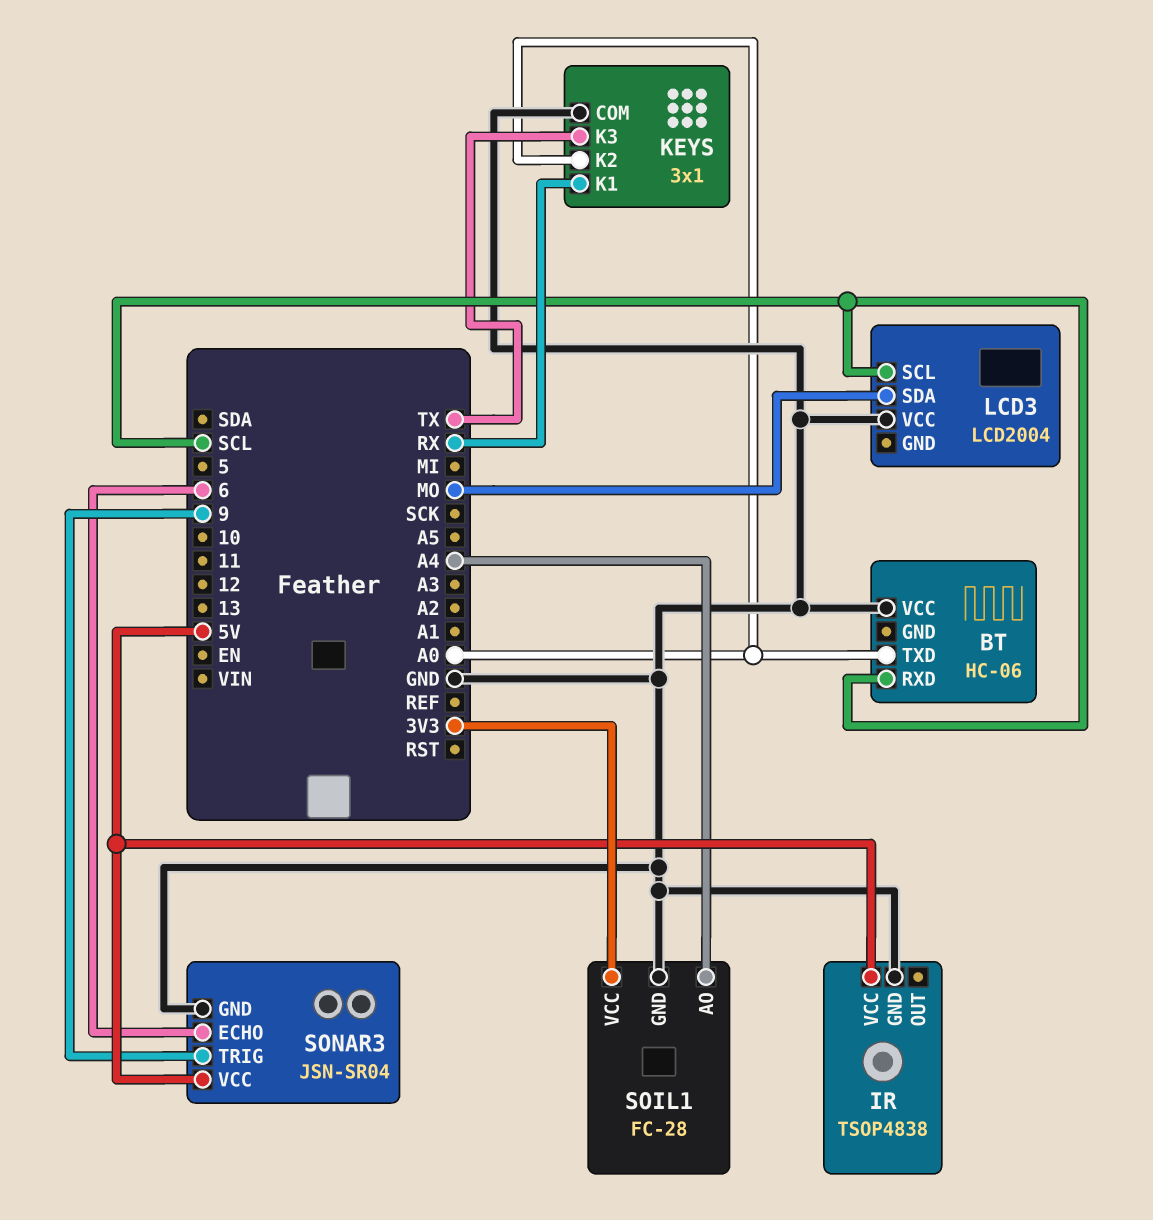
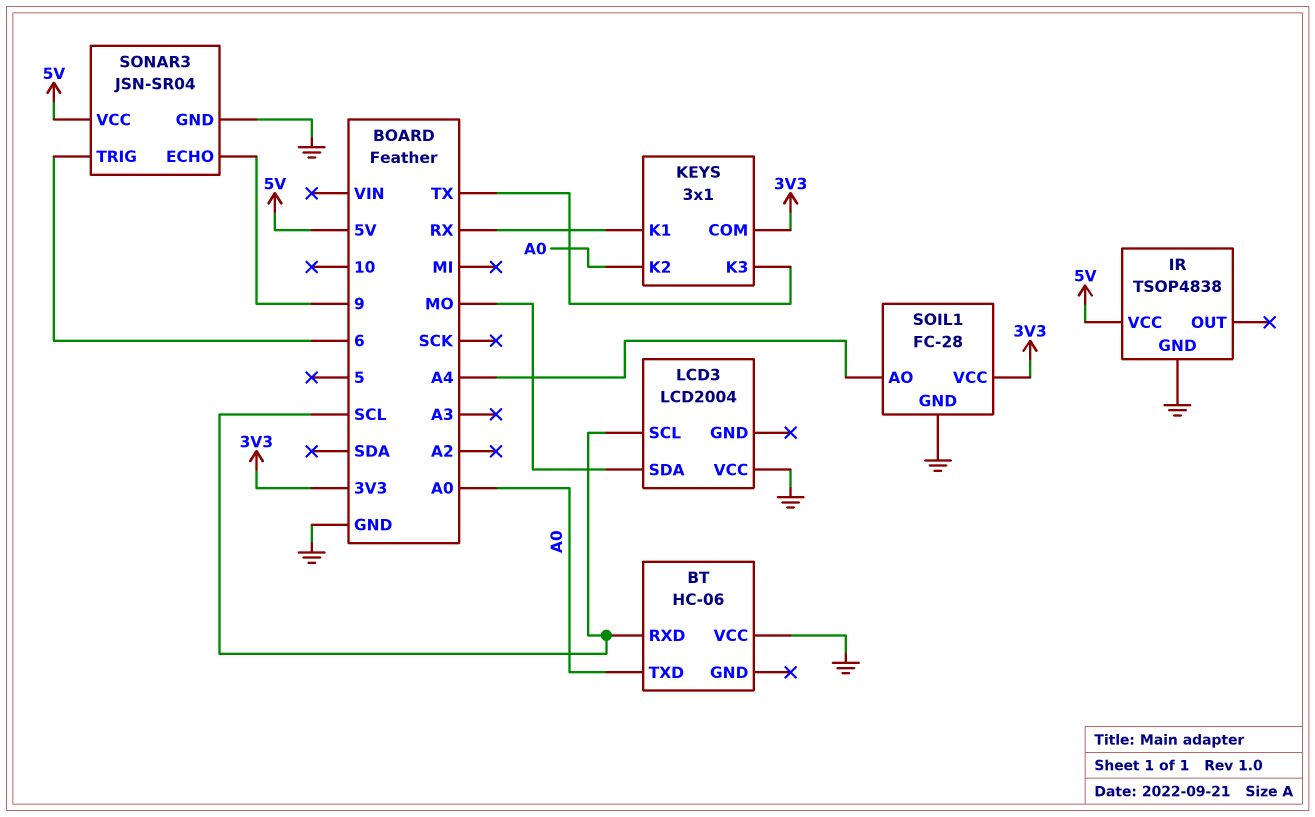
KEYS pin COM: GND -> 3V3
SONAR3 pin ECHO: 6 -> 9
SONAR3 pin TRIG: 9 -> 6

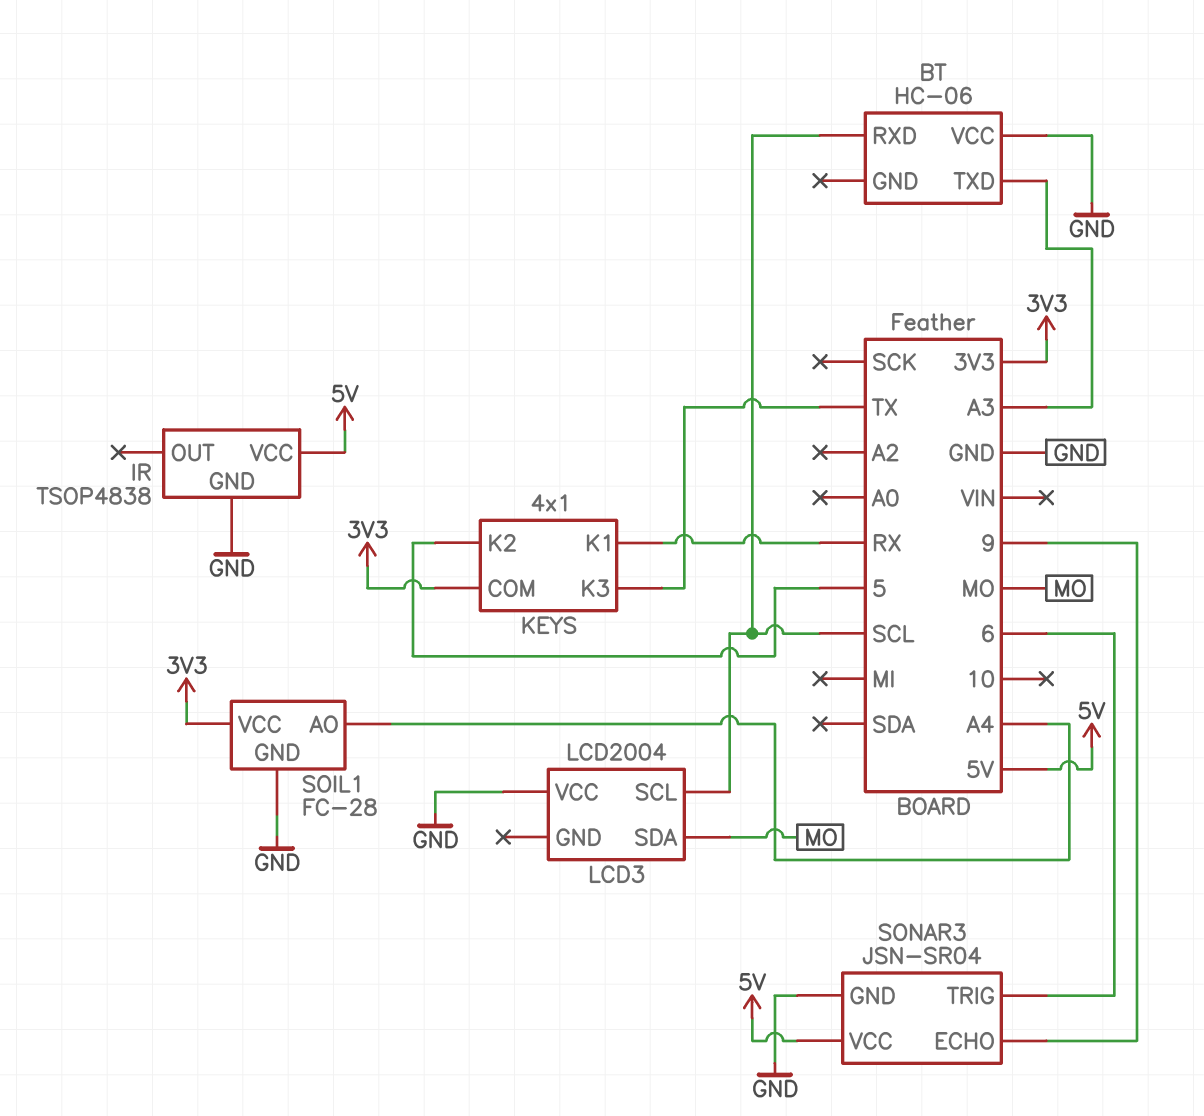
BT pin TXD: A0 -> A3
KEYS: 3x1 -> 4x1
KEYS pin K2: A0 -> 5

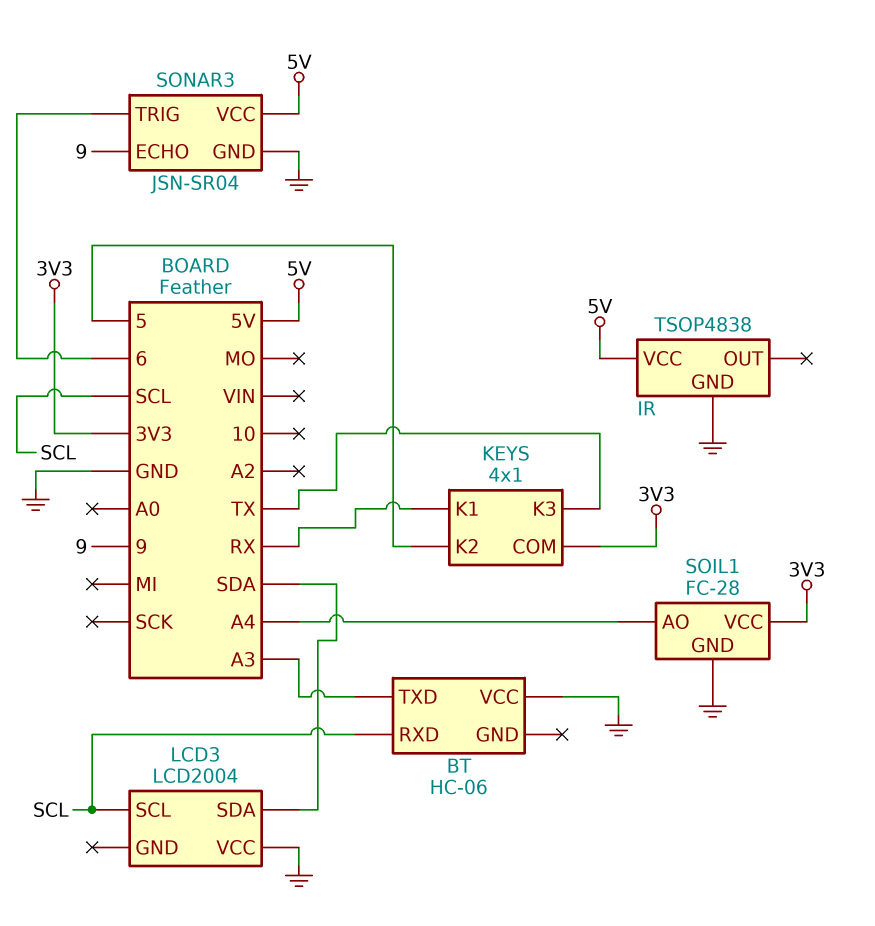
LCD3 pin SDA: MO -> SDA

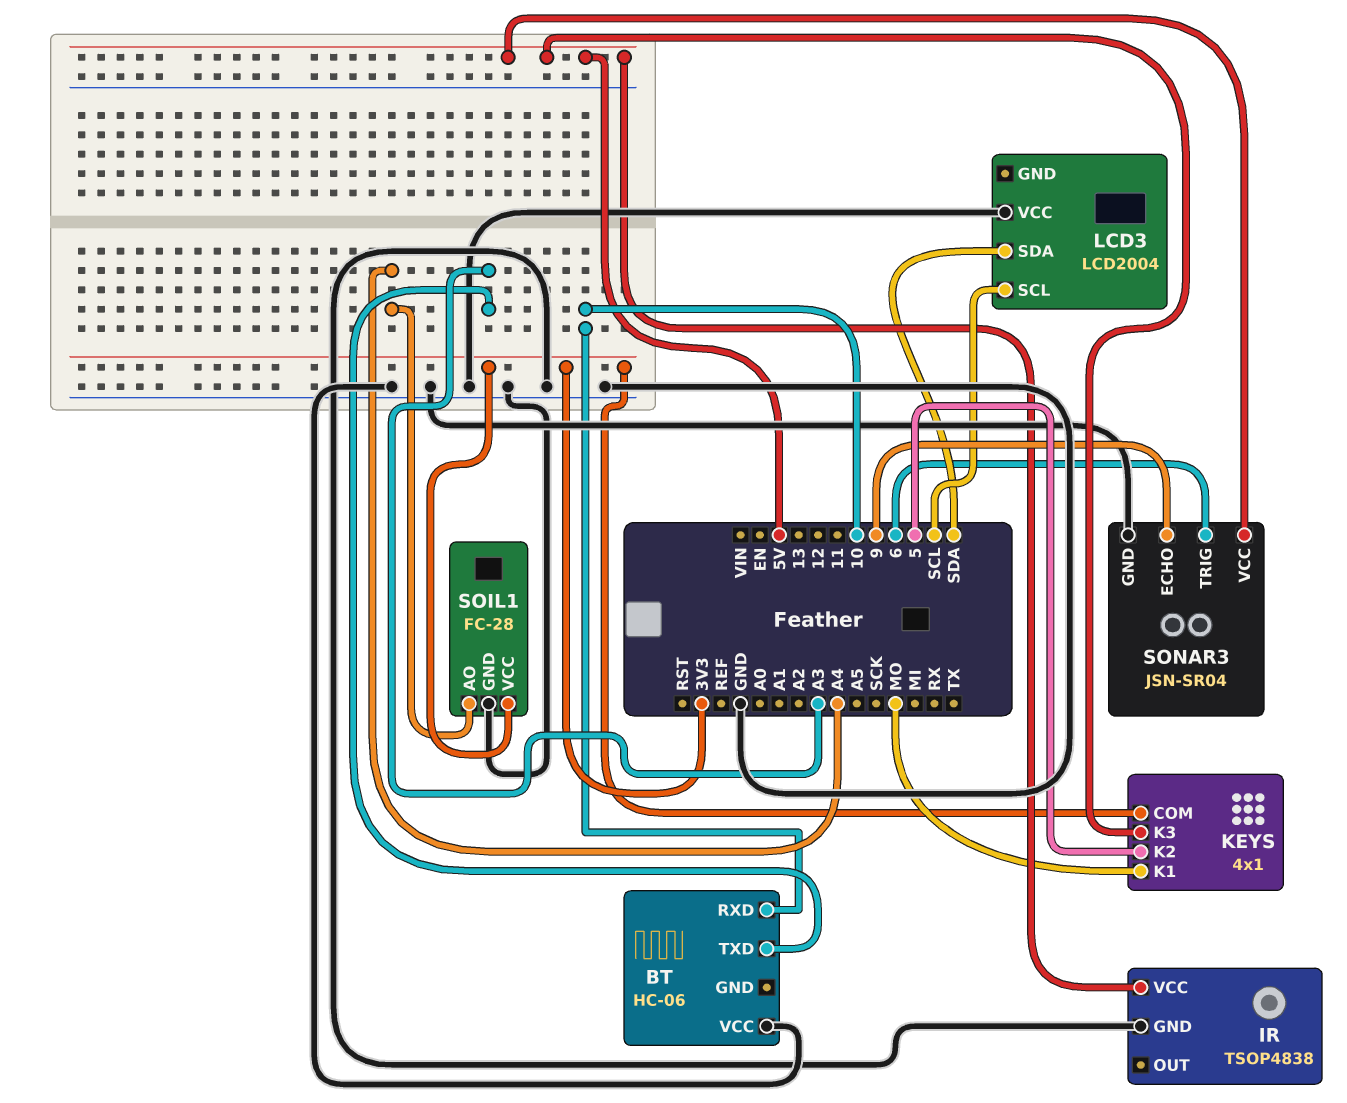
BT pin RXD: SCL -> 10
KEYS pin K1: RX -> MO
KEYS pin K3: TX -> 5V

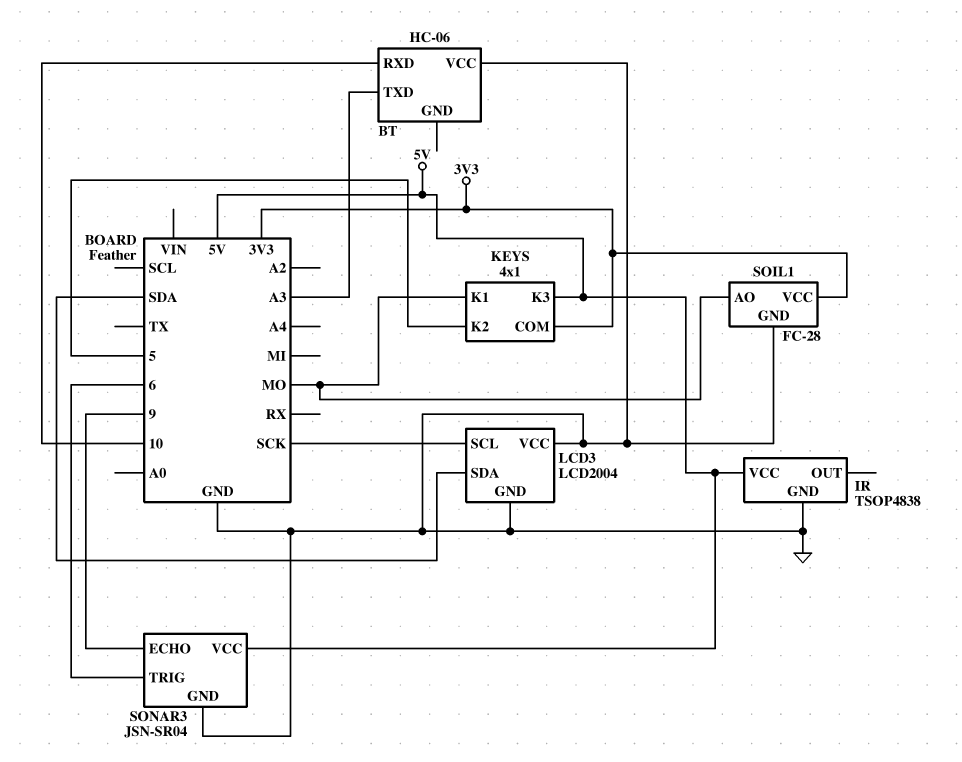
LCD3 pin GND: none -> GND
LCD3 pin SCL: SCL -> SCK
SOIL1 pin AO: A4 -> MO

